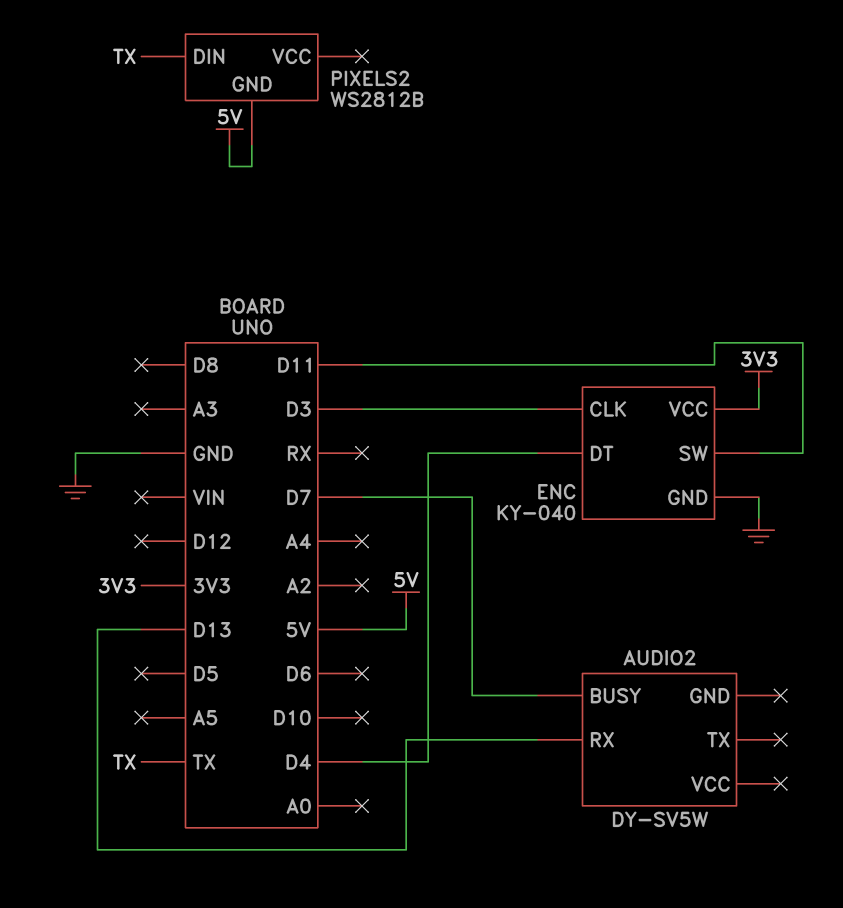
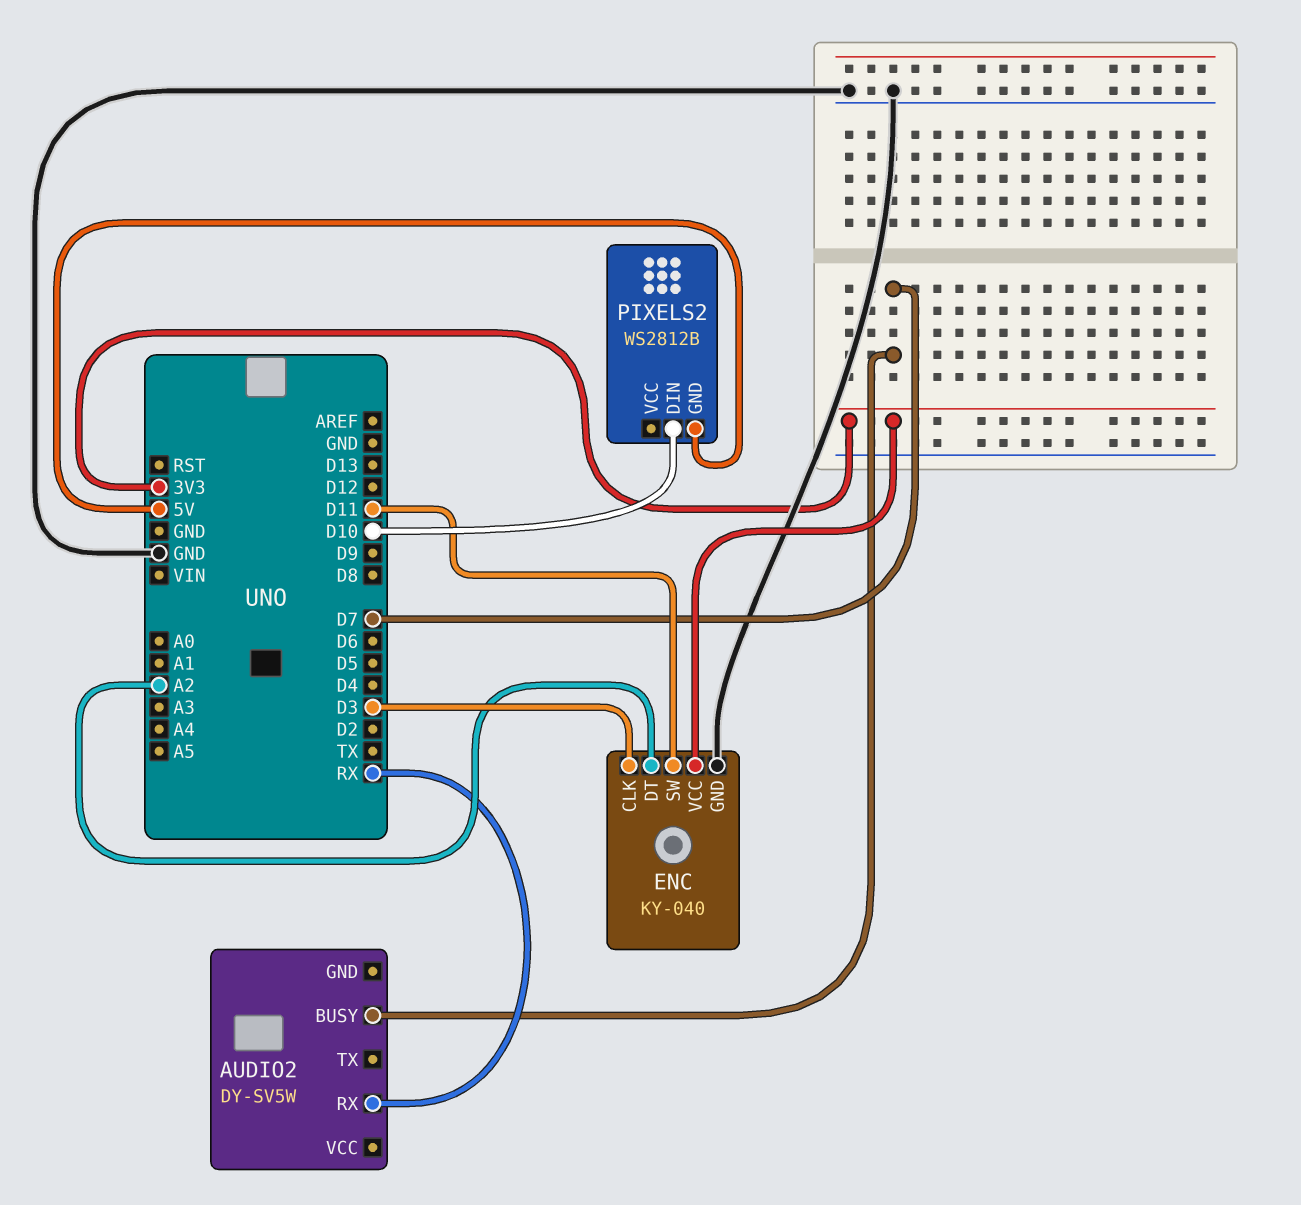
AUDIO2 pin RX: D13 -> RX
ENC pin DT: D4 -> A2
PIXELS2 pin DIN: TX -> D10

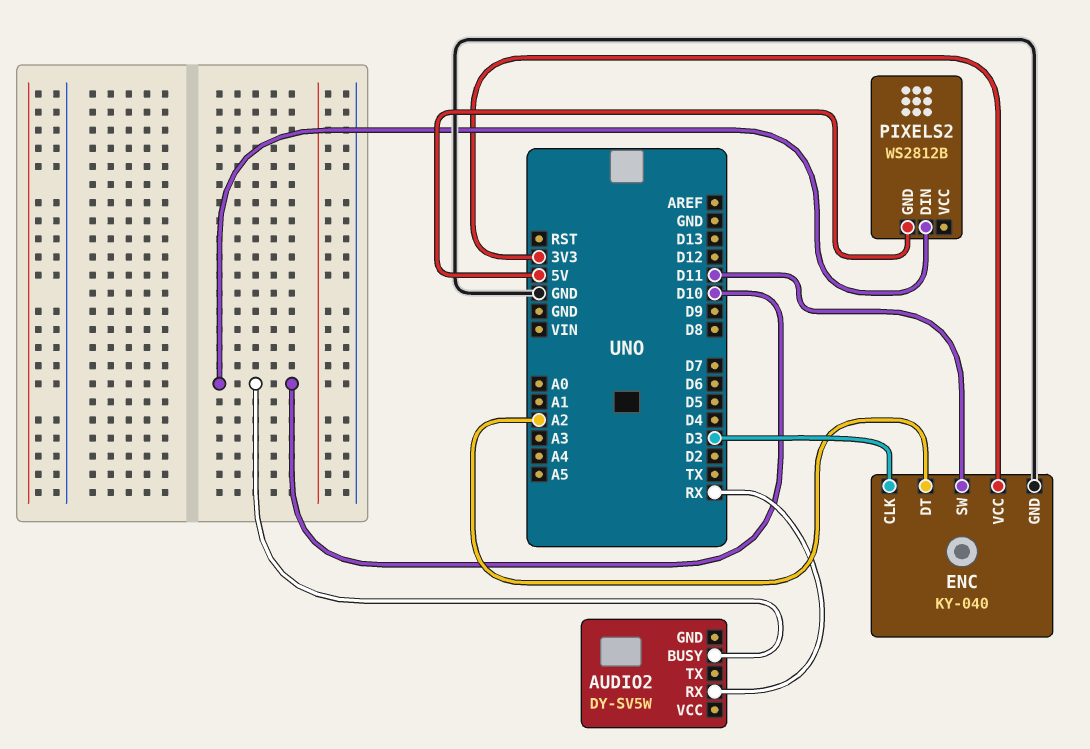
AUDIO2 pin BUSY: D7 -> D10

